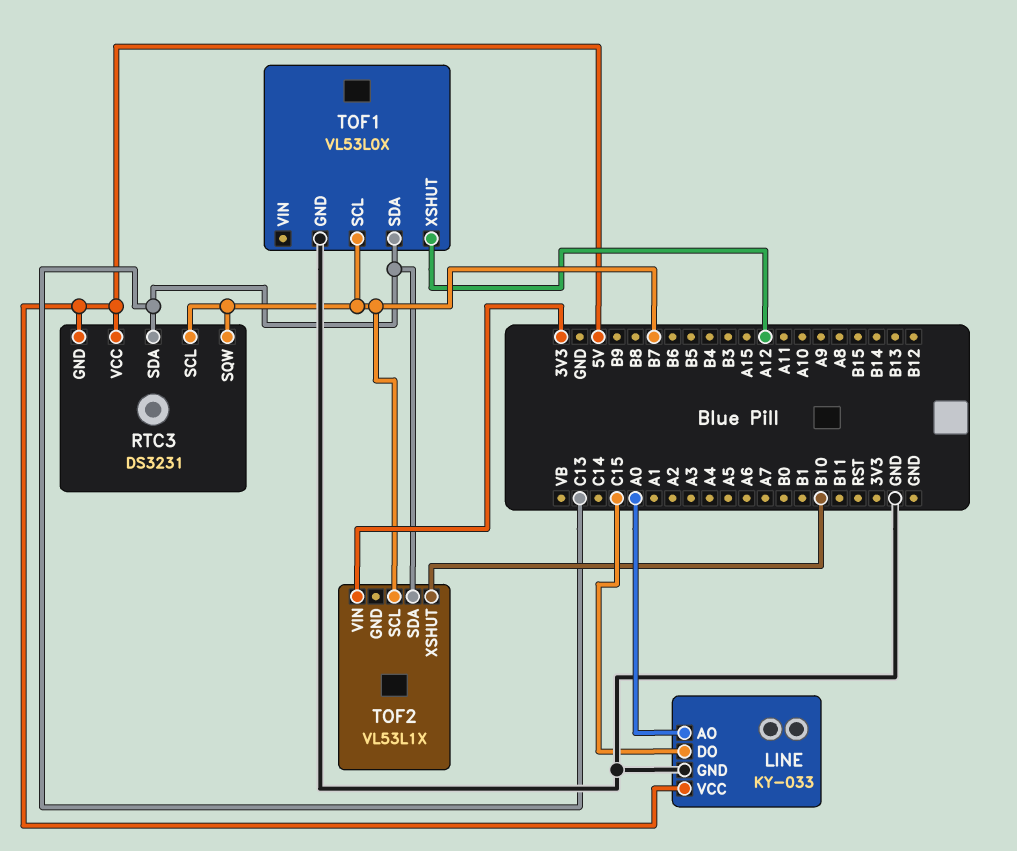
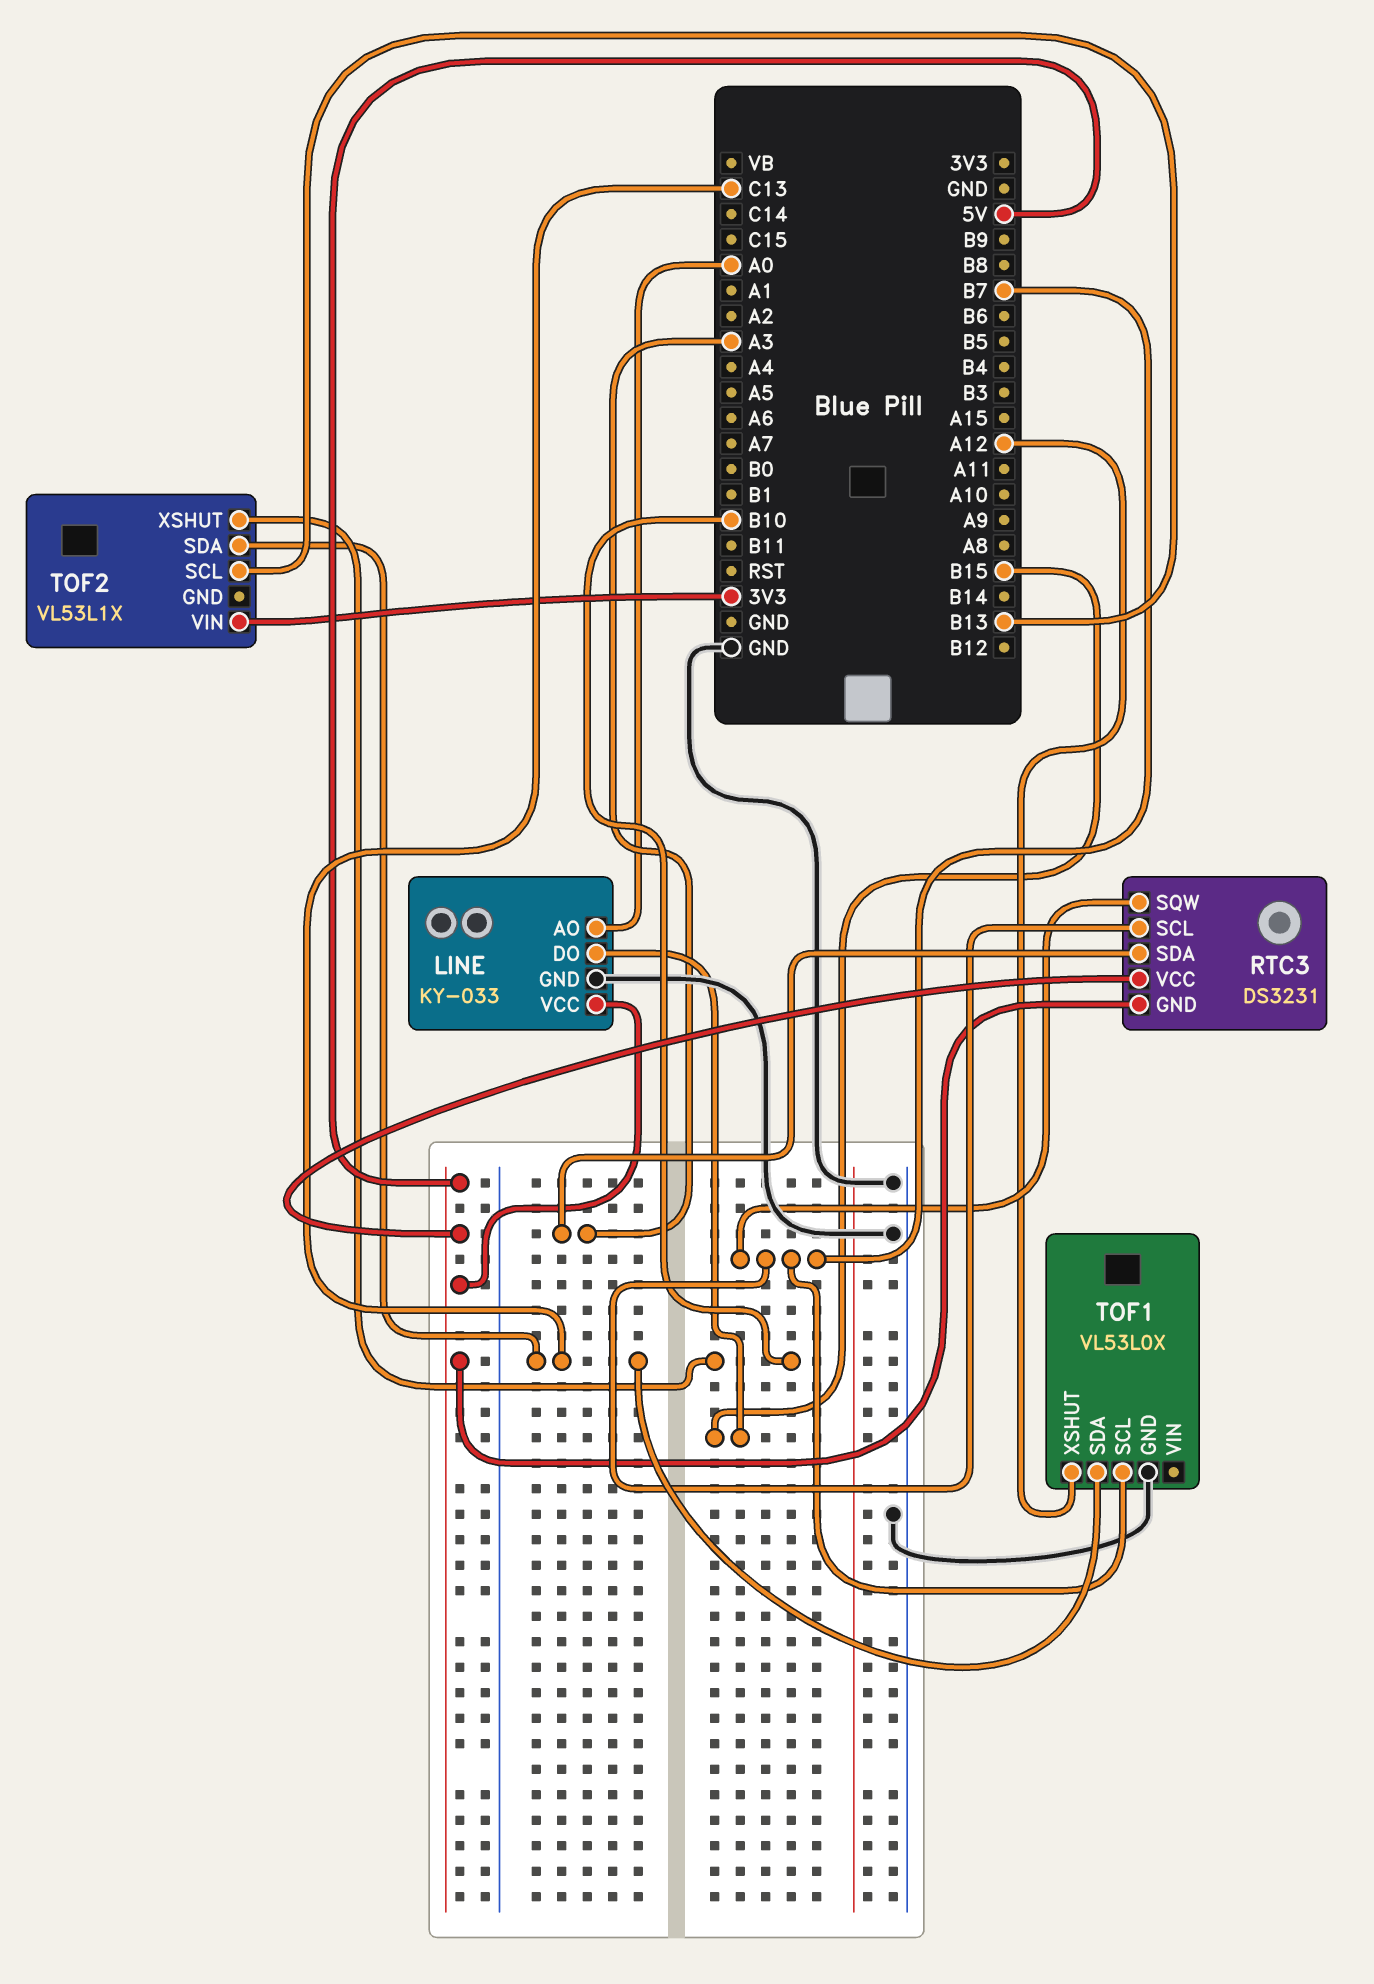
LINE pin DO: C15 -> B15
RTC3 pin SDA: C13 -> A3
TOF2 pin SCL: B7 -> B13

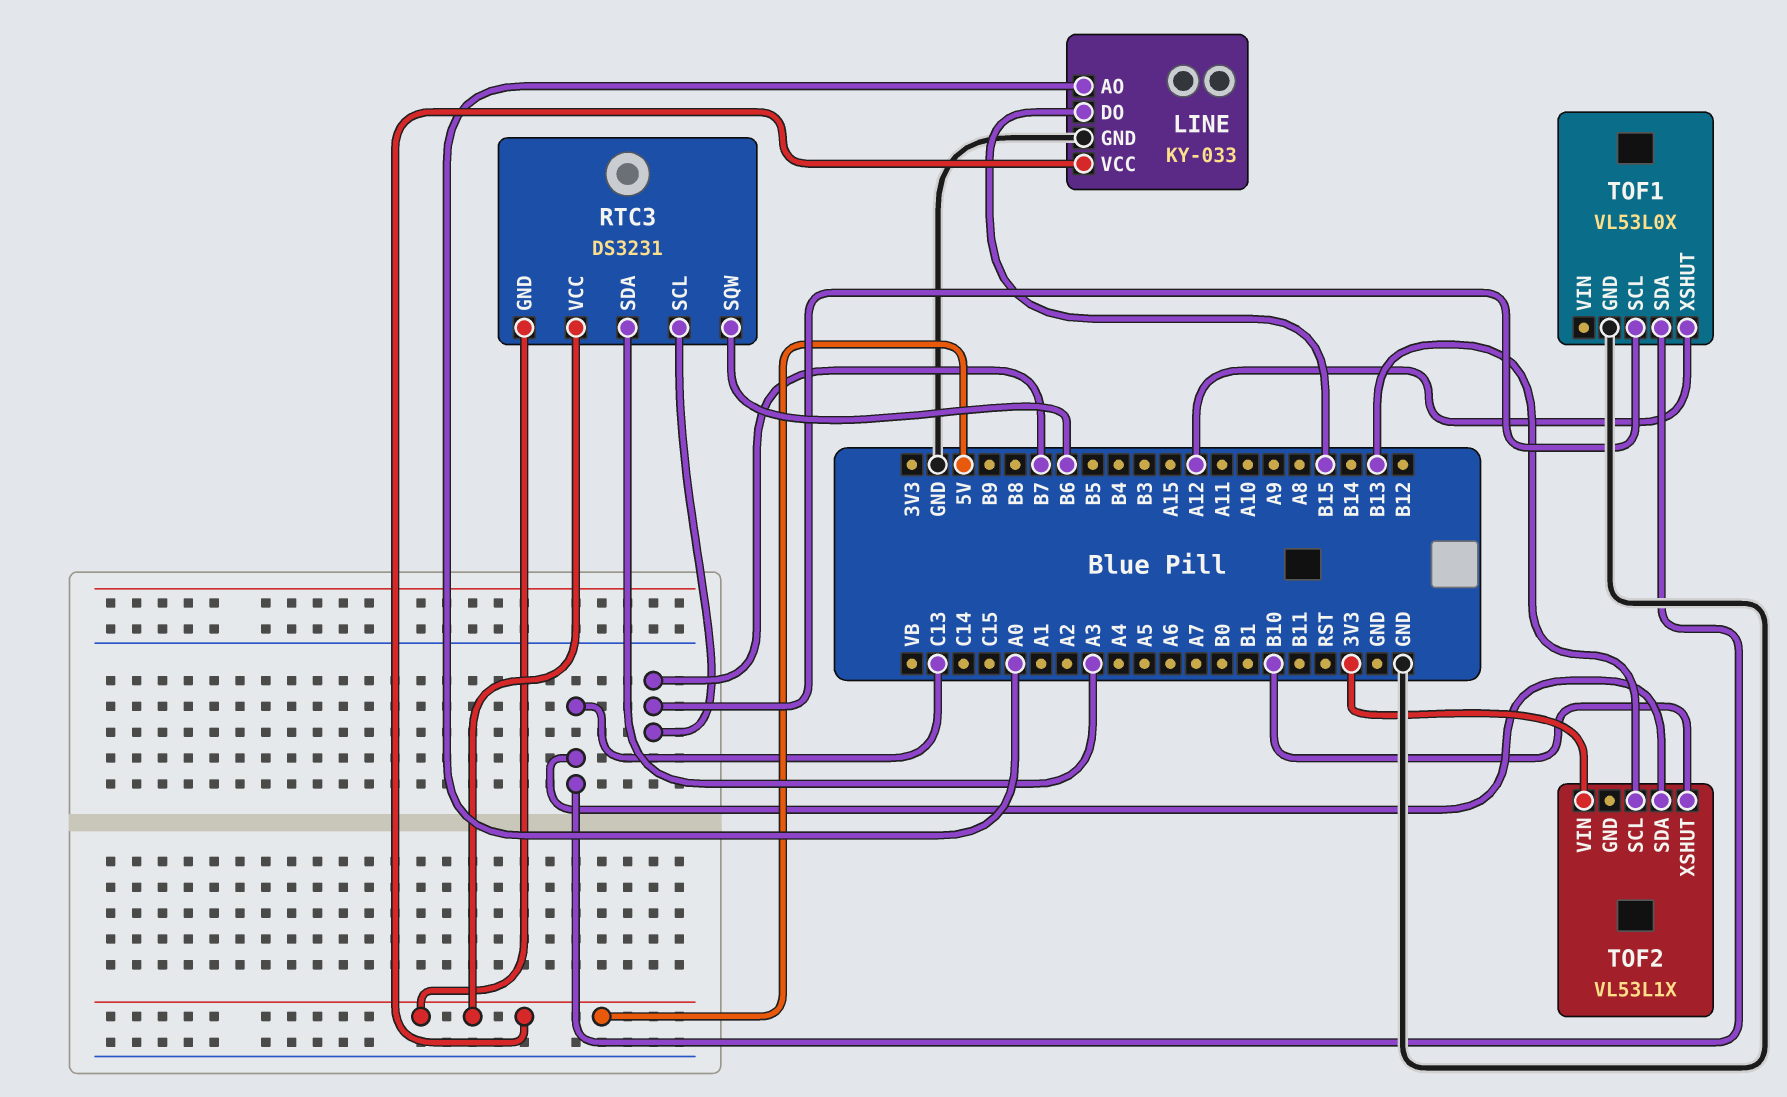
RTC3 pin SQW: B7 -> B6

